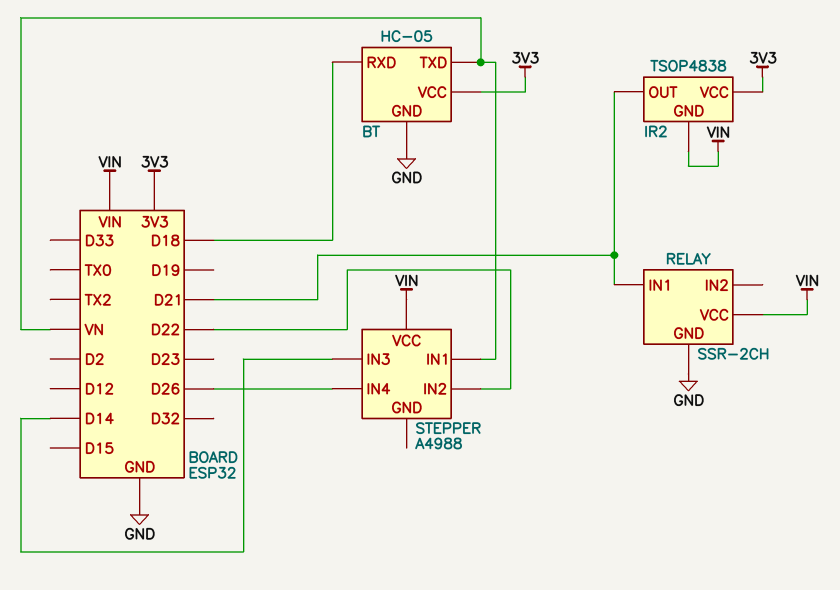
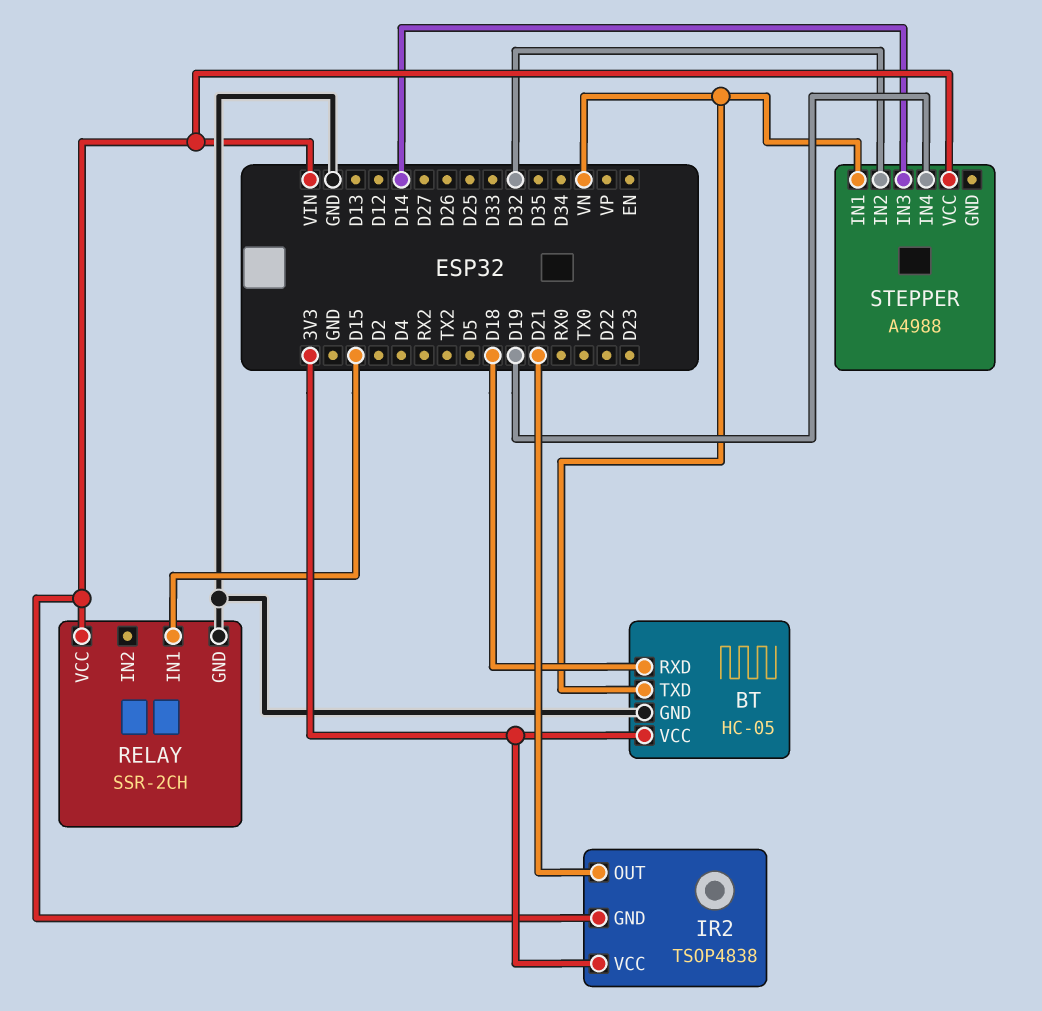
RELAY pin IN1: D21 -> D15
STEPPER pin IN2: D22 -> D32
STEPPER pin IN4: D26 -> D19

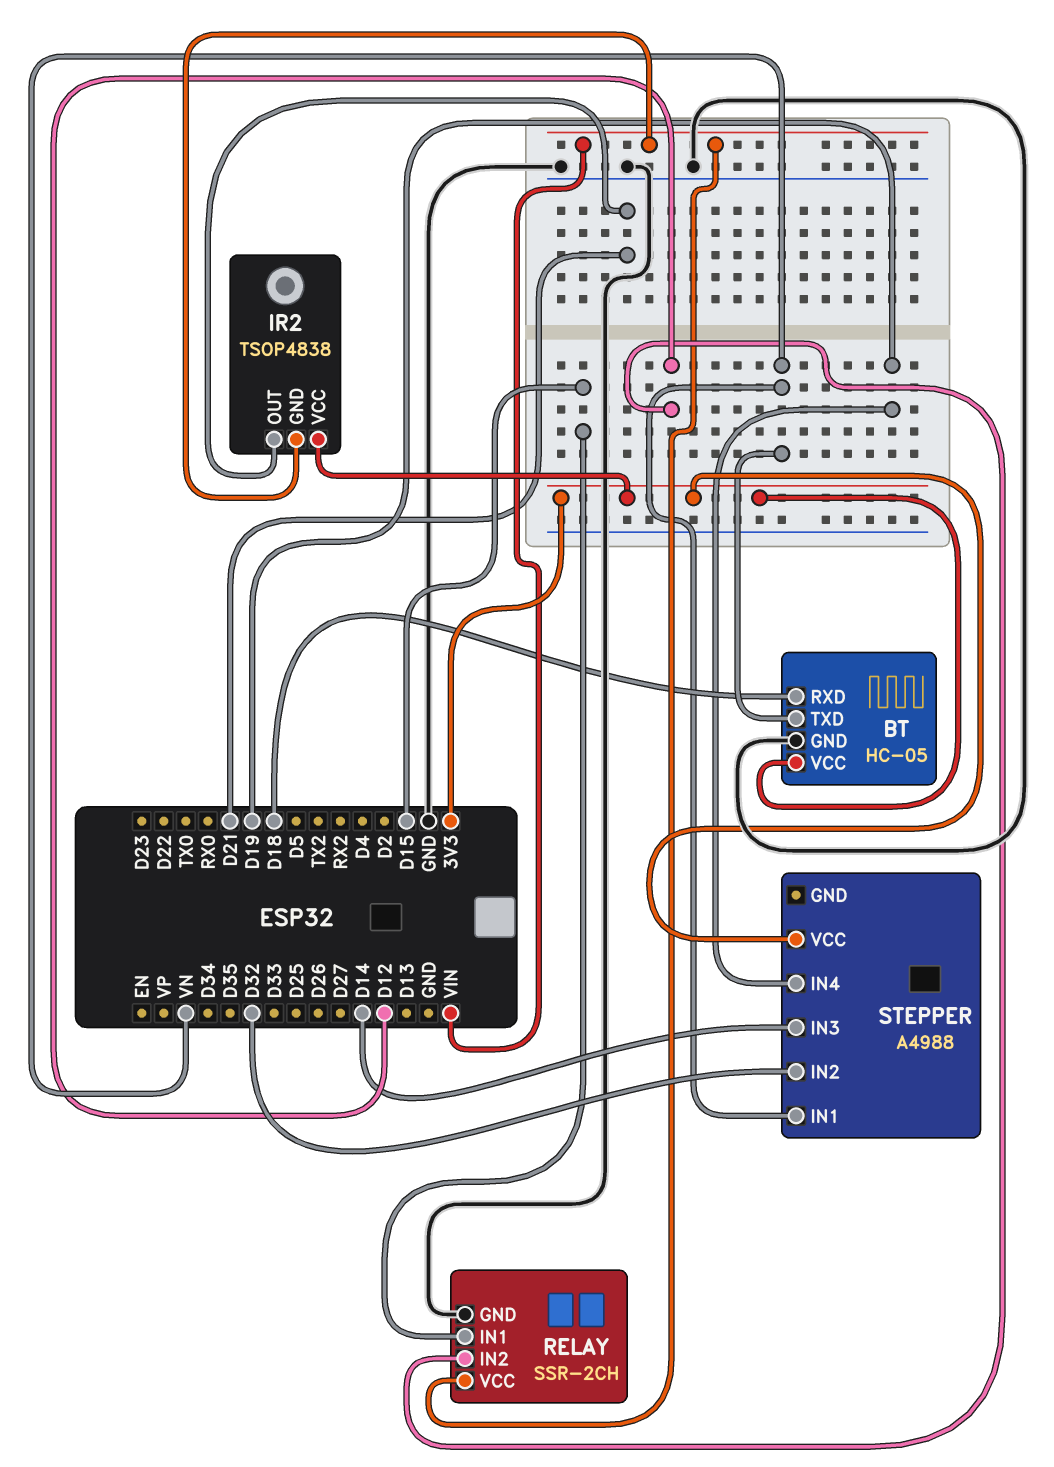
RELAY pin IN2: none -> D12
STEPPER pin VCC: VIN -> 3V3

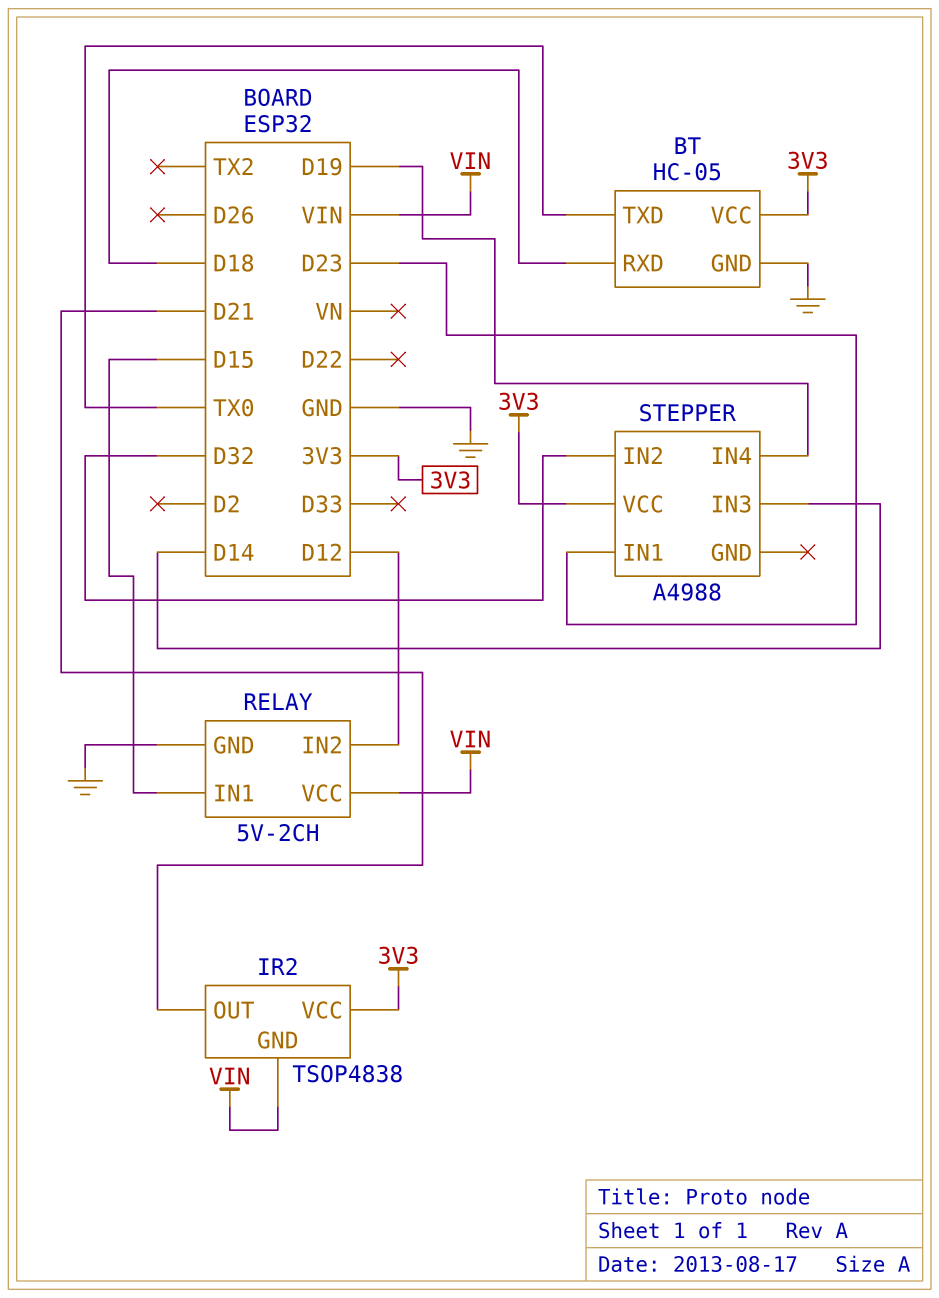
BT pin TXD: VN -> TX0
RELAY: SSR-2CH -> 5V-2CH
STEPPER pin IN1: VN -> D23

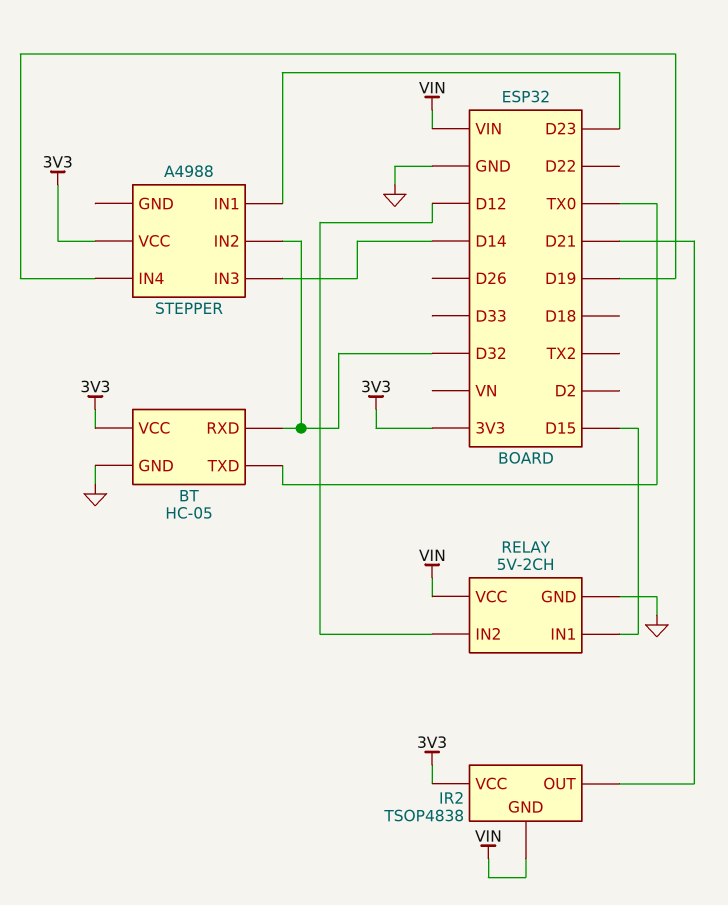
BT pin RXD: D18 -> D32

